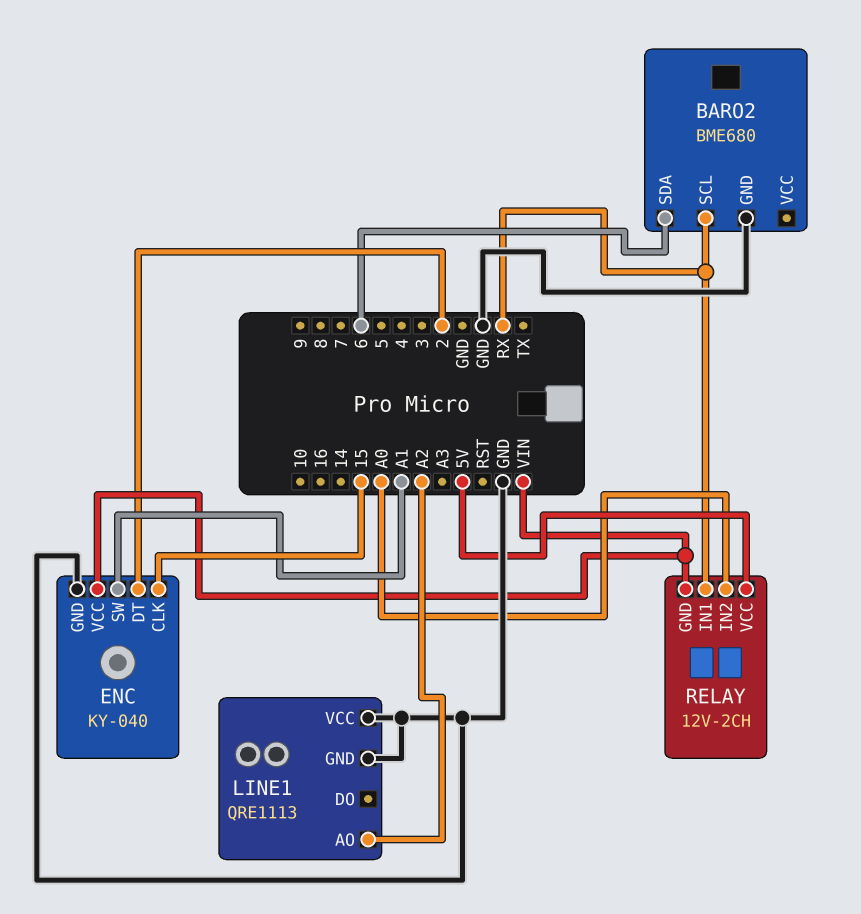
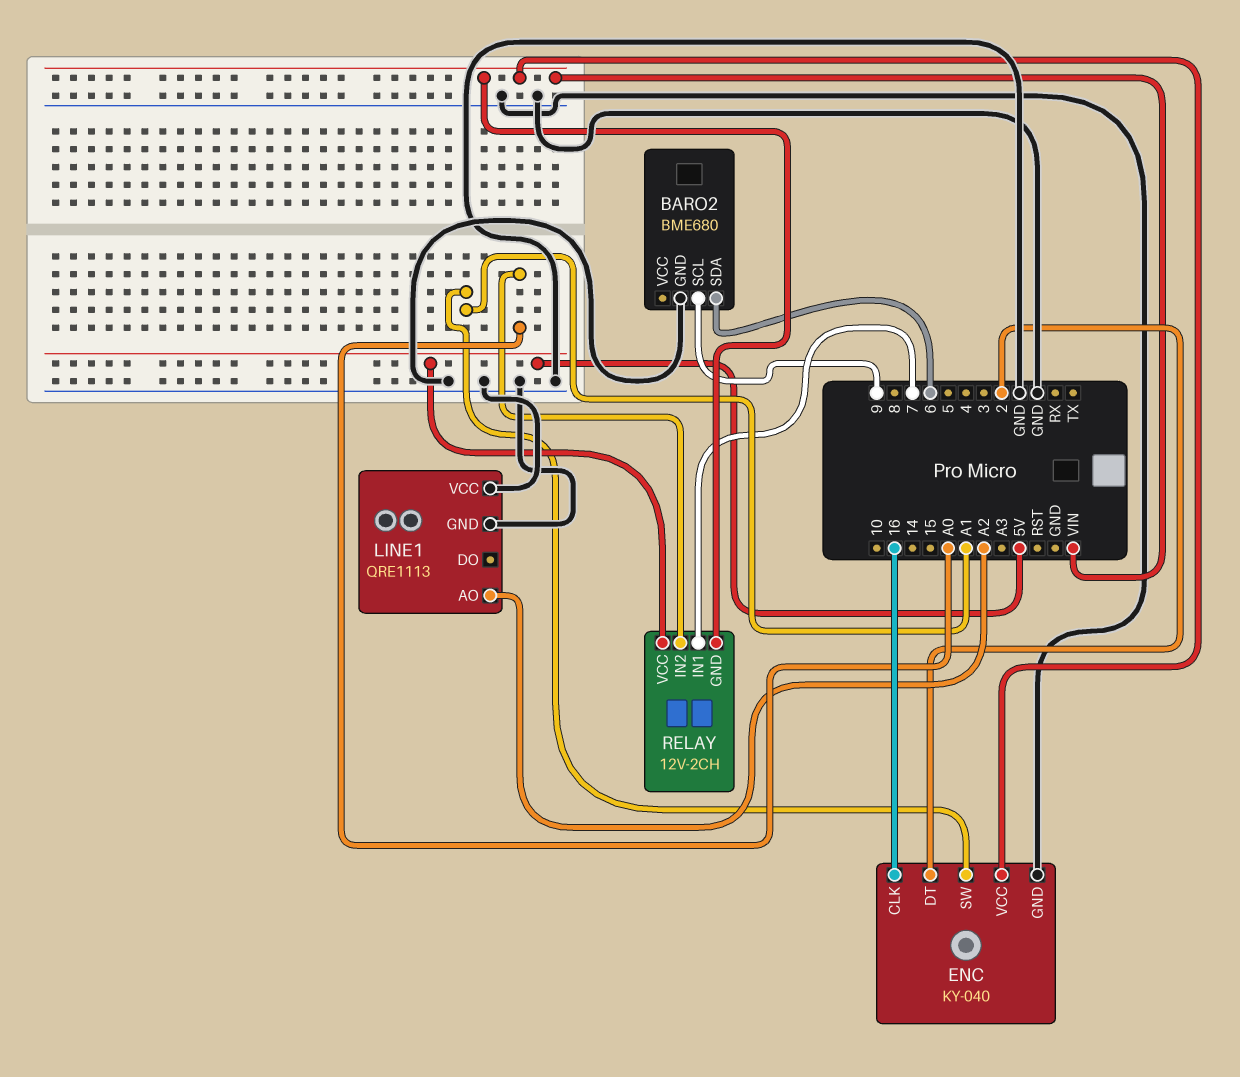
BARO2 pin SCL: RX -> 9
ENC pin CLK: 15 -> 16
RELAY pin IN1: RX -> 7

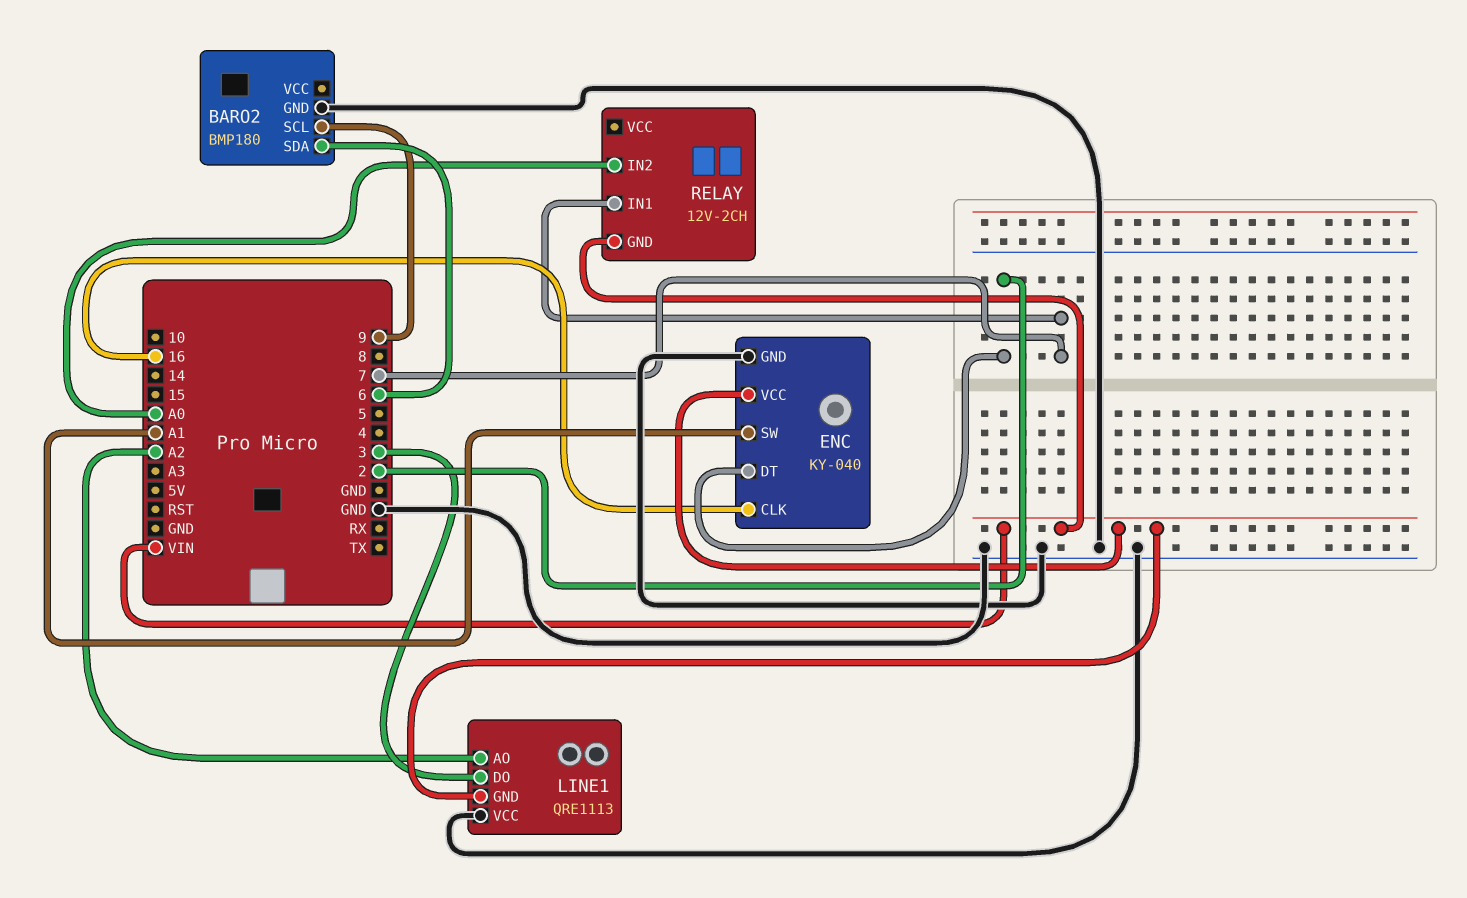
BARO2: BME680 -> BMP180
LINE1 pin DO: none -> 3
LINE1 pin GND: GND -> VIN
RELAY pin VCC: 5V -> none

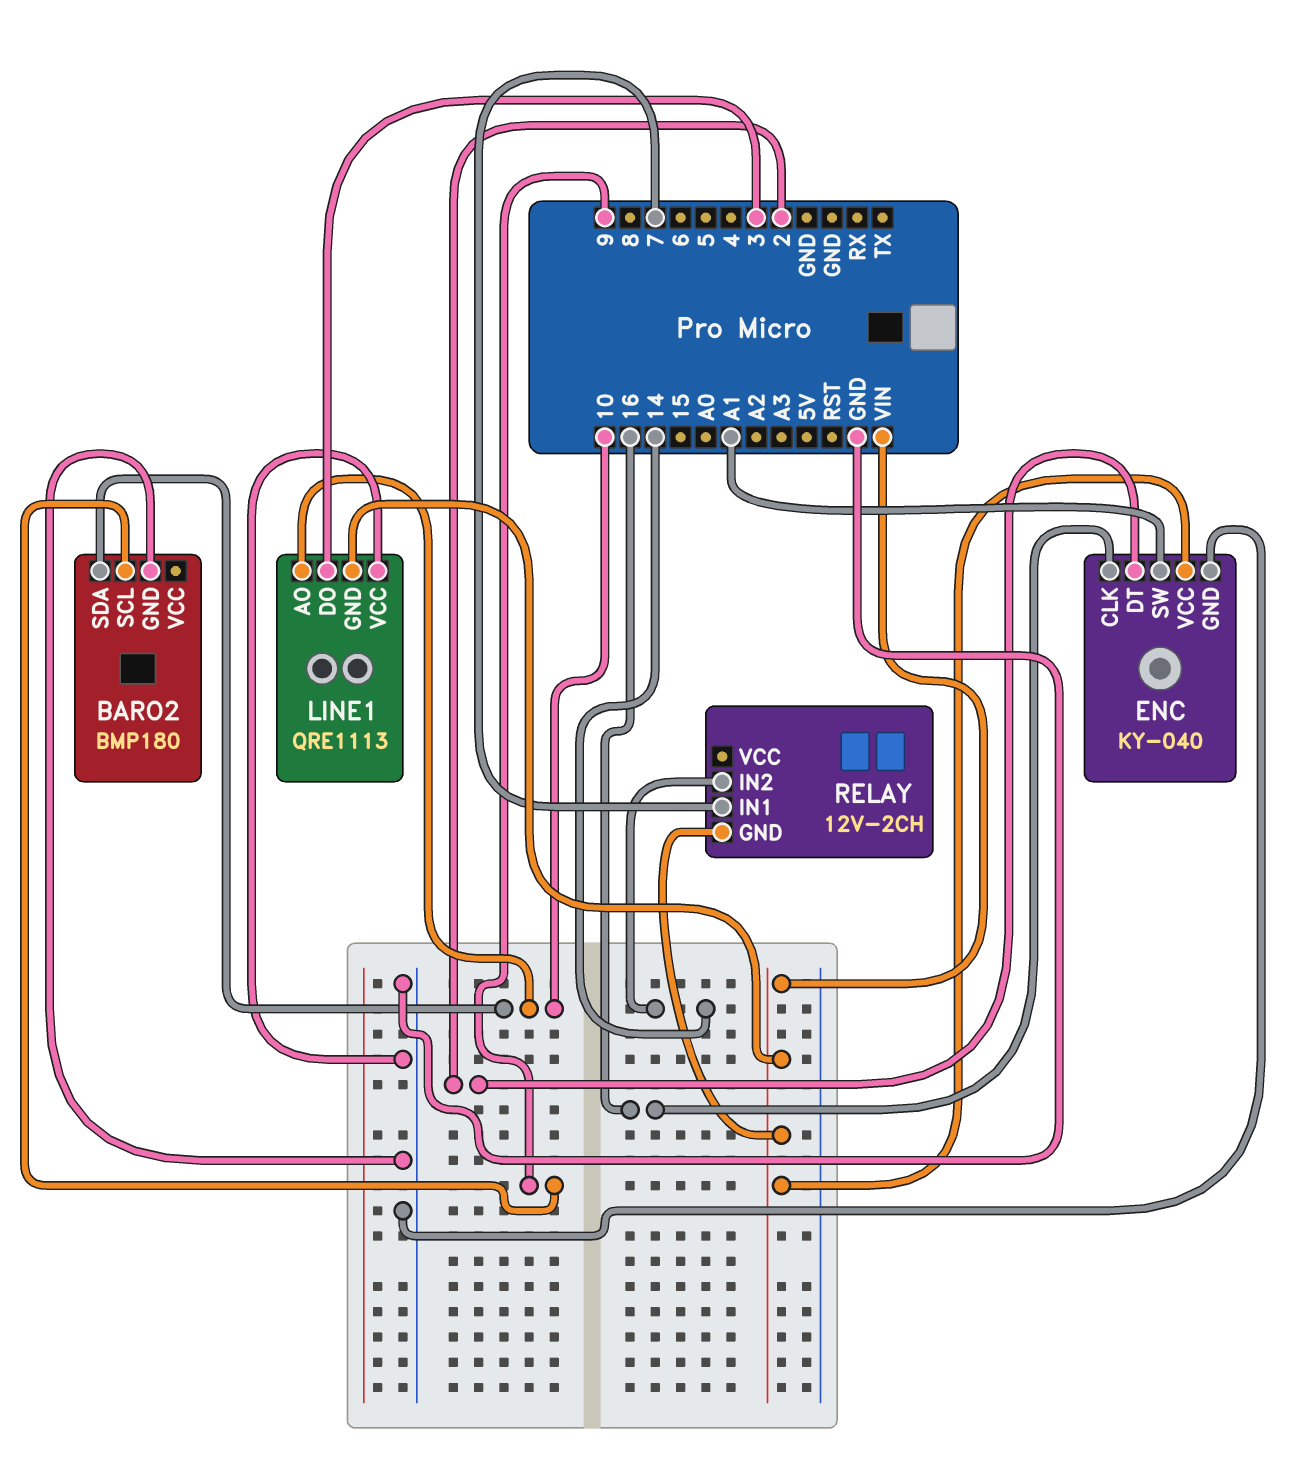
BARO2 pin SDA: 6 -> 10
LINE1 pin AO: A2 -> 10
RELAY pin IN2: A0 -> 14

